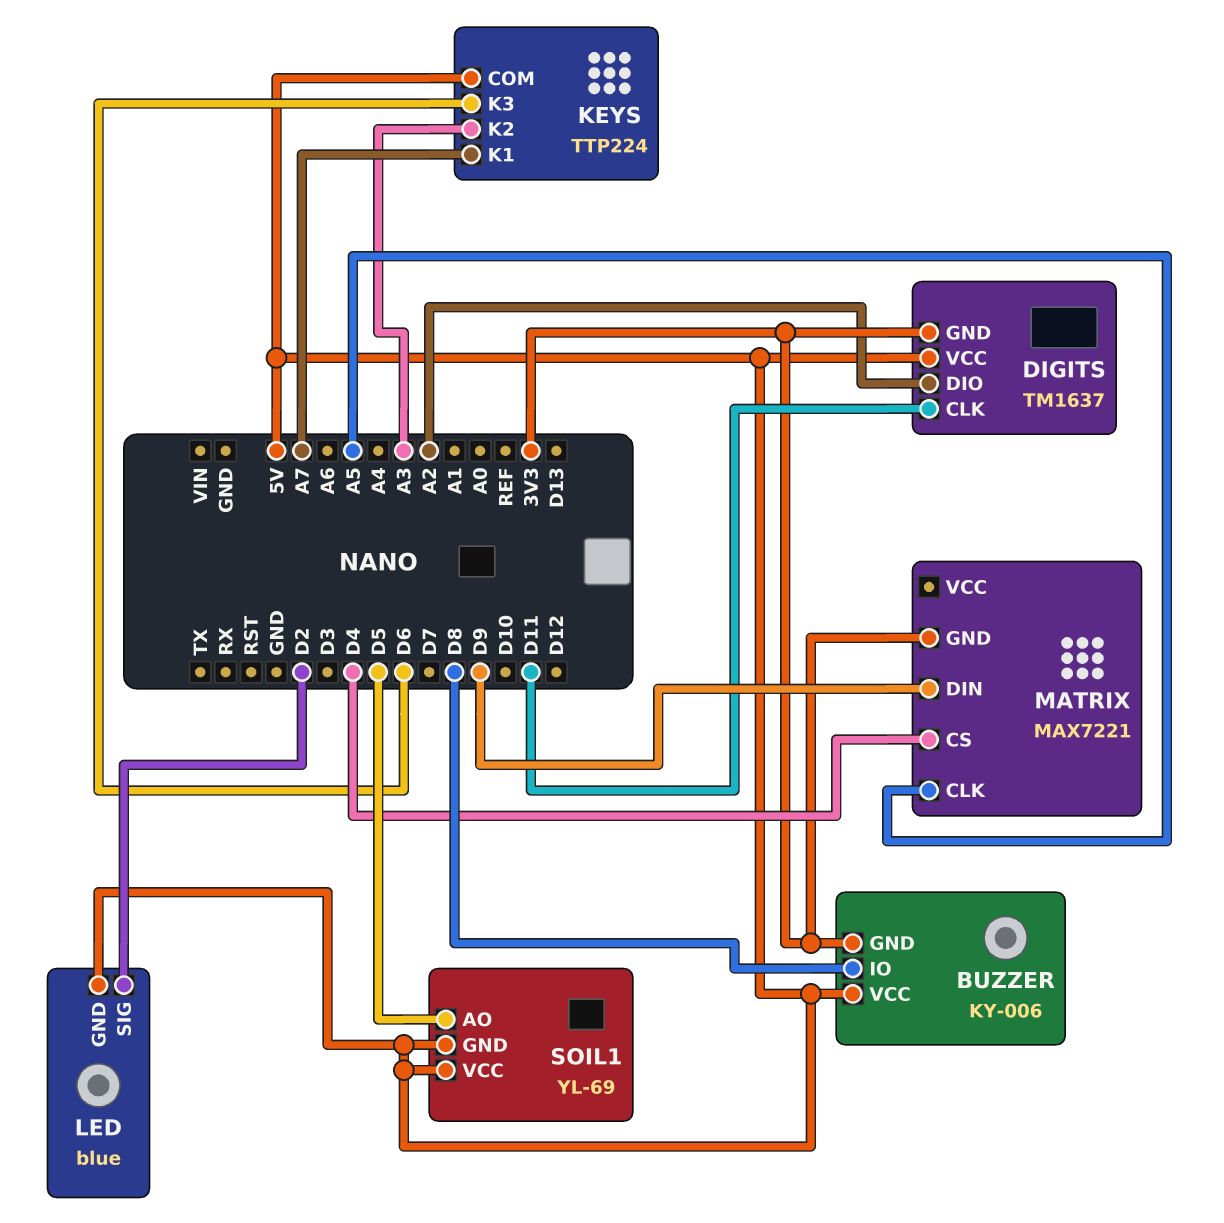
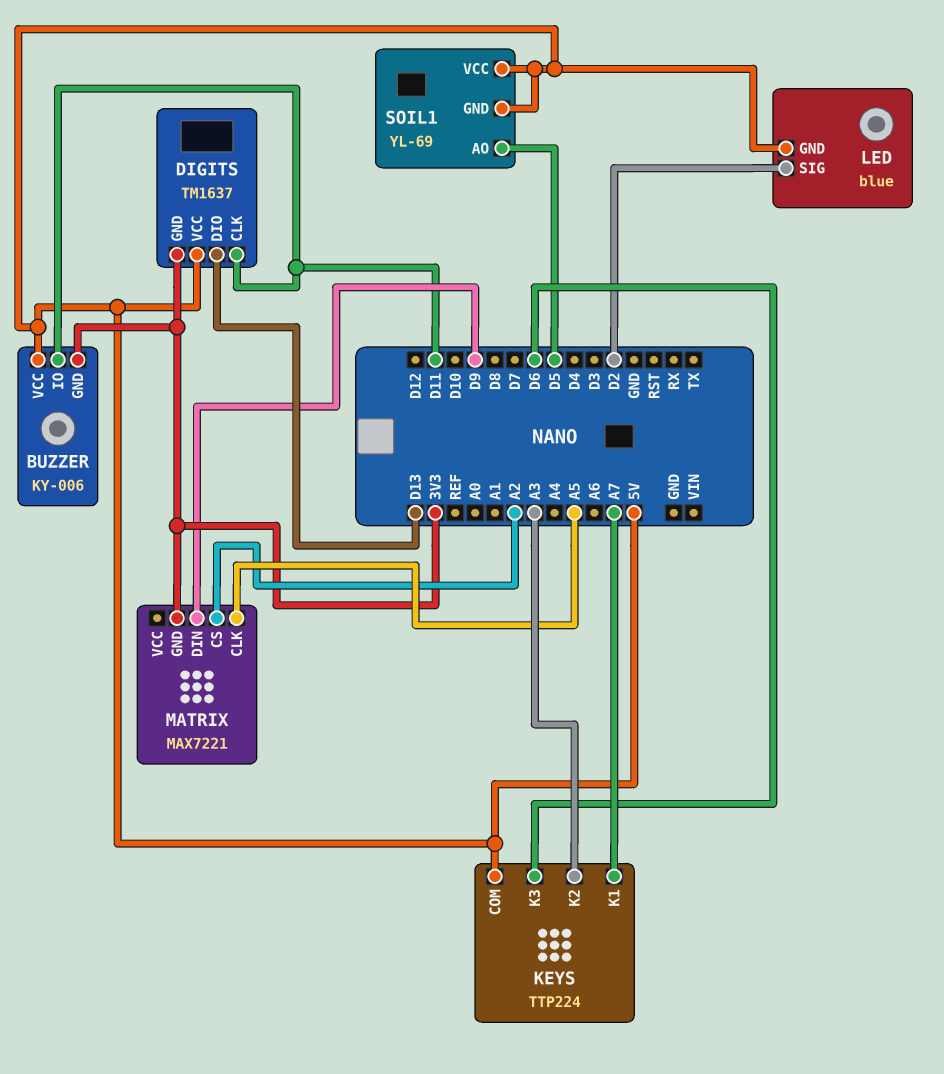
BUZZER pin IO: D8 -> D11
DIGITS pin DIO: A2 -> D13
MATRIX pin CS: D4 -> A2

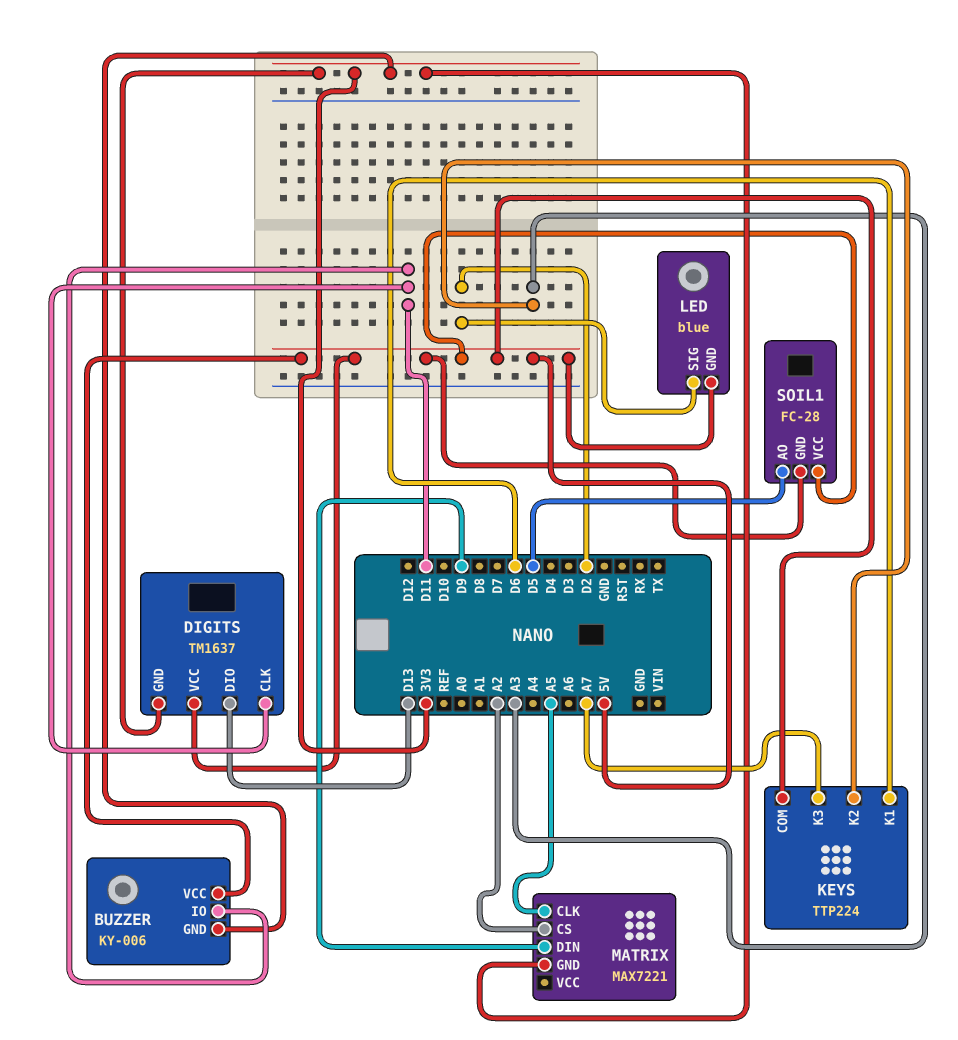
KEYS pin K1: A7 -> D6
KEYS pin K3: D6 -> A7
SOIL1: YL-69 -> FC-28

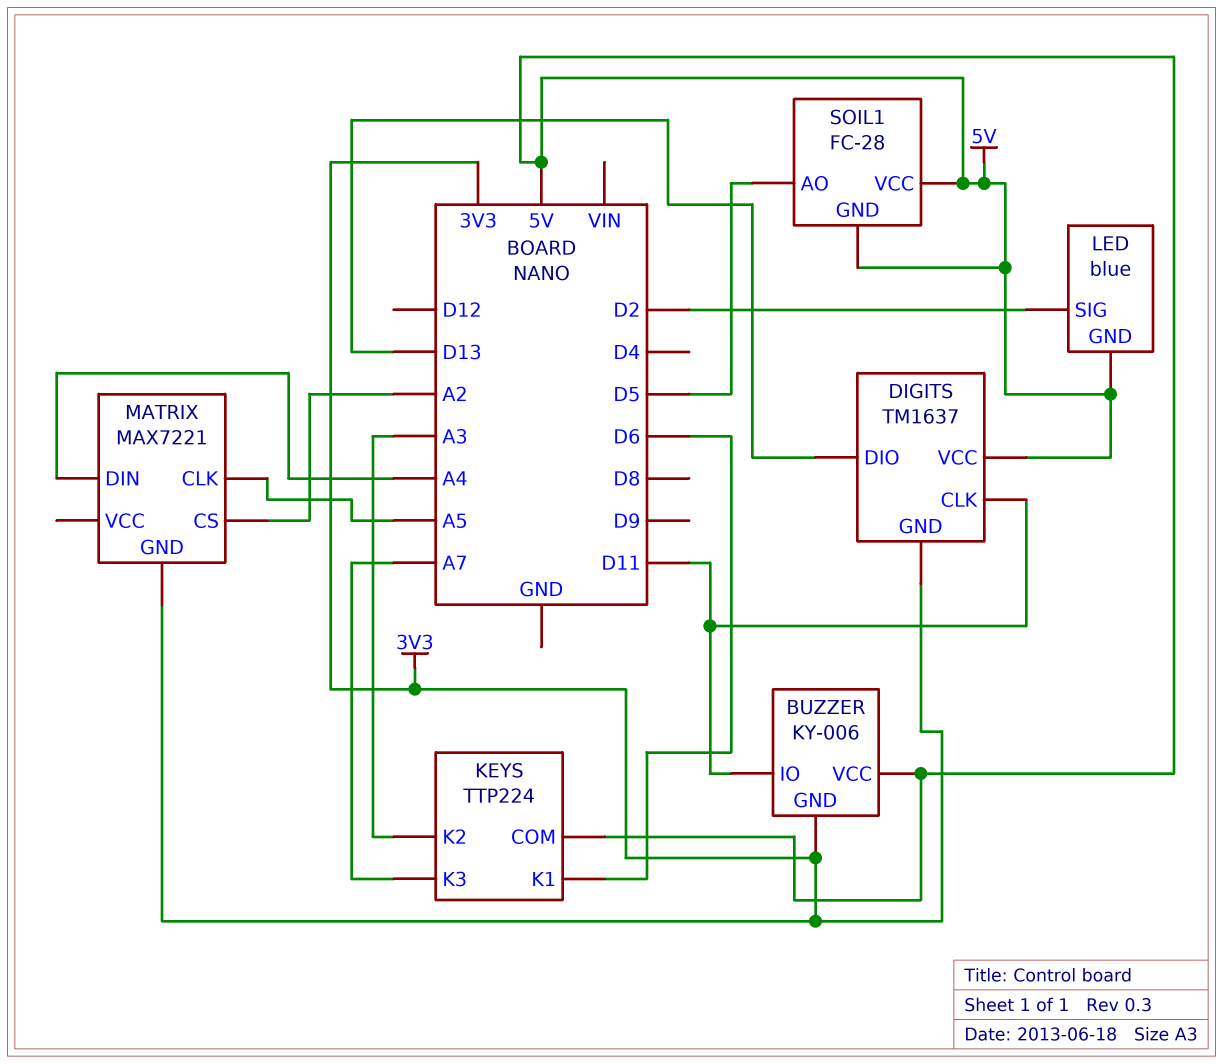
MATRIX pin DIN: D9 -> A4

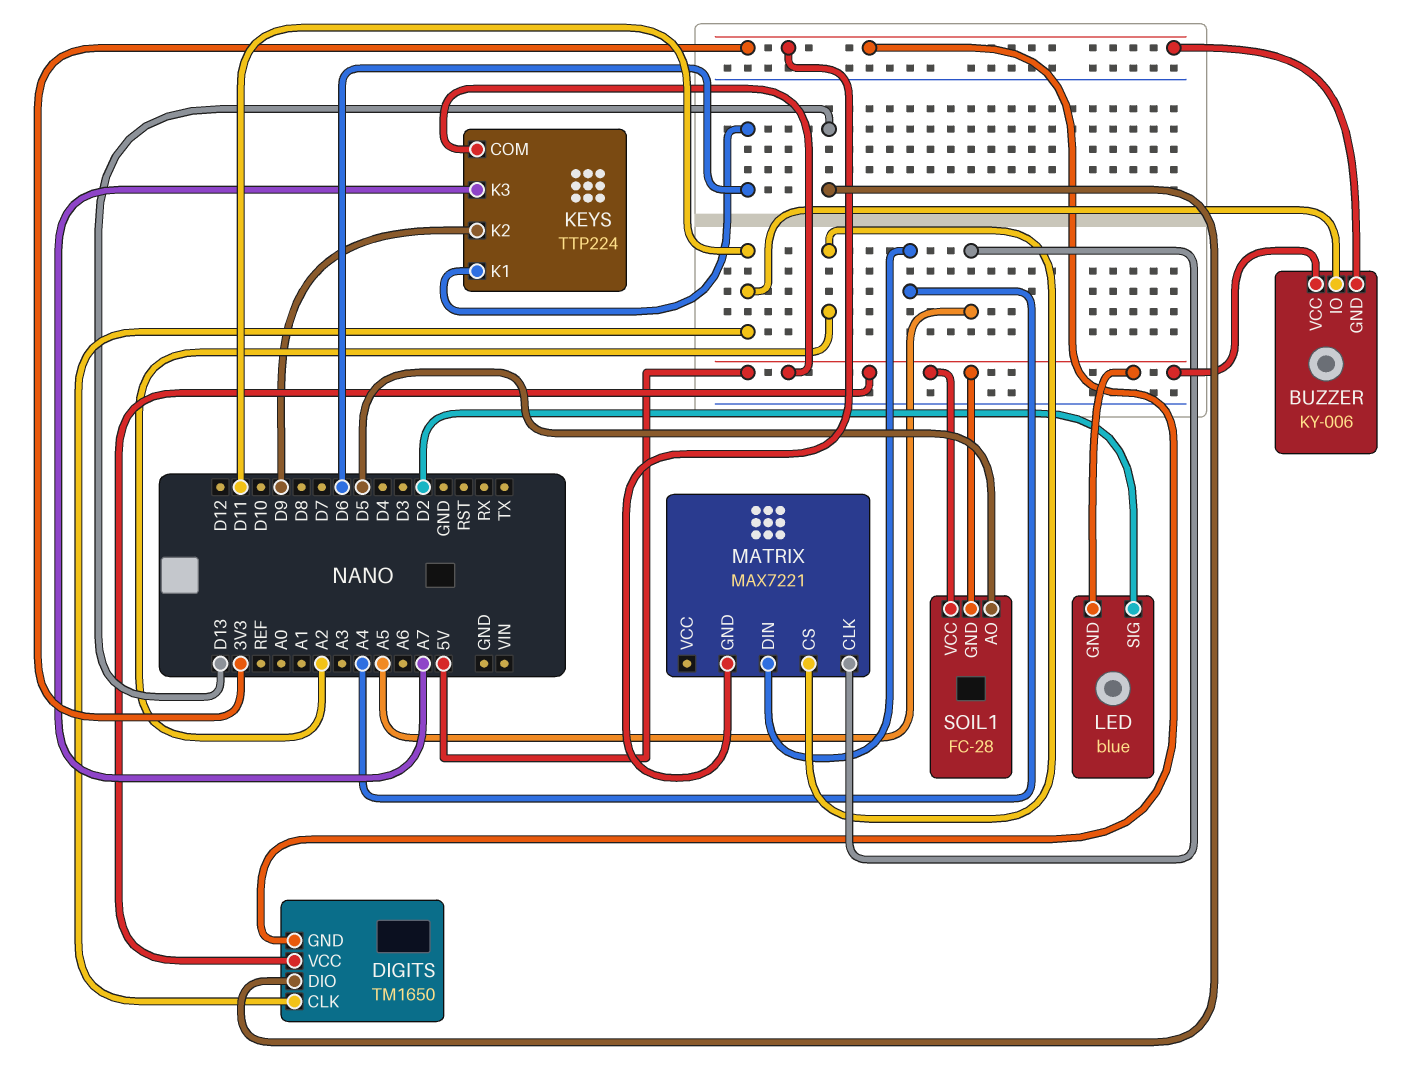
DIGITS: TM1637 -> TM1650
KEYS pin K2: A3 -> D9

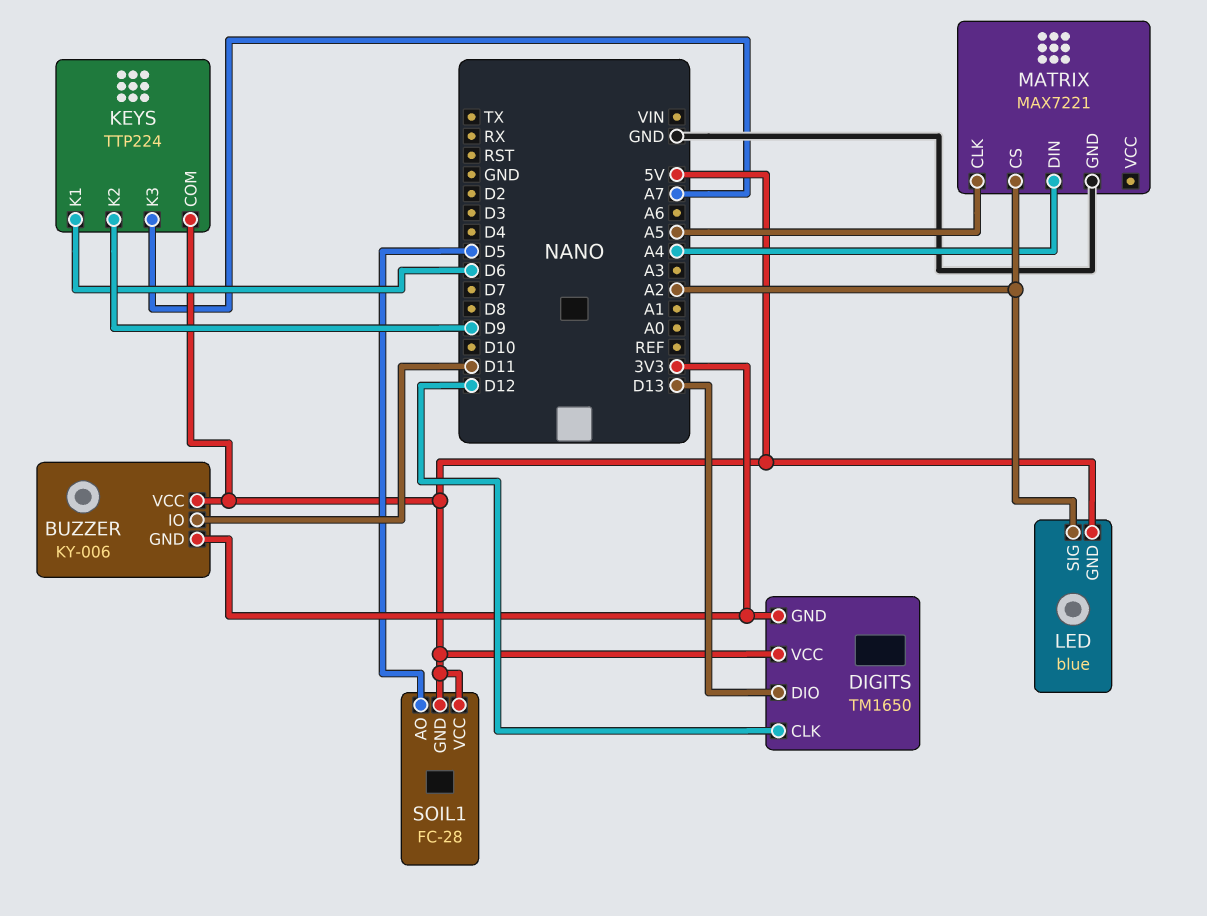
DIGITS pin CLK: D11 -> D12
LED pin SIG: D2 -> A2
MATRIX pin GND: 3V3 -> GND

